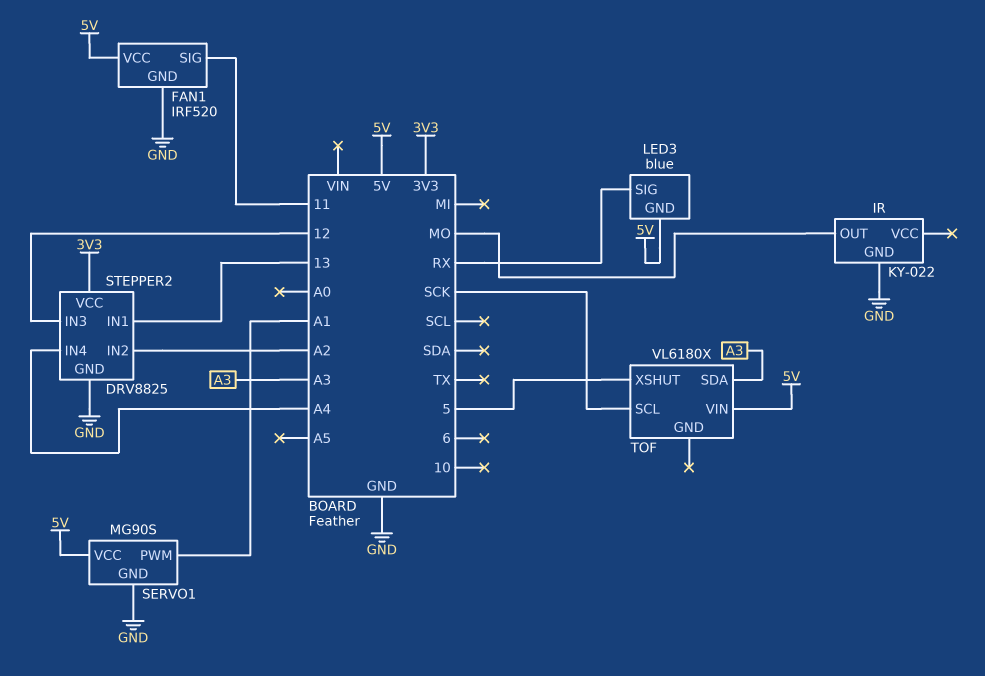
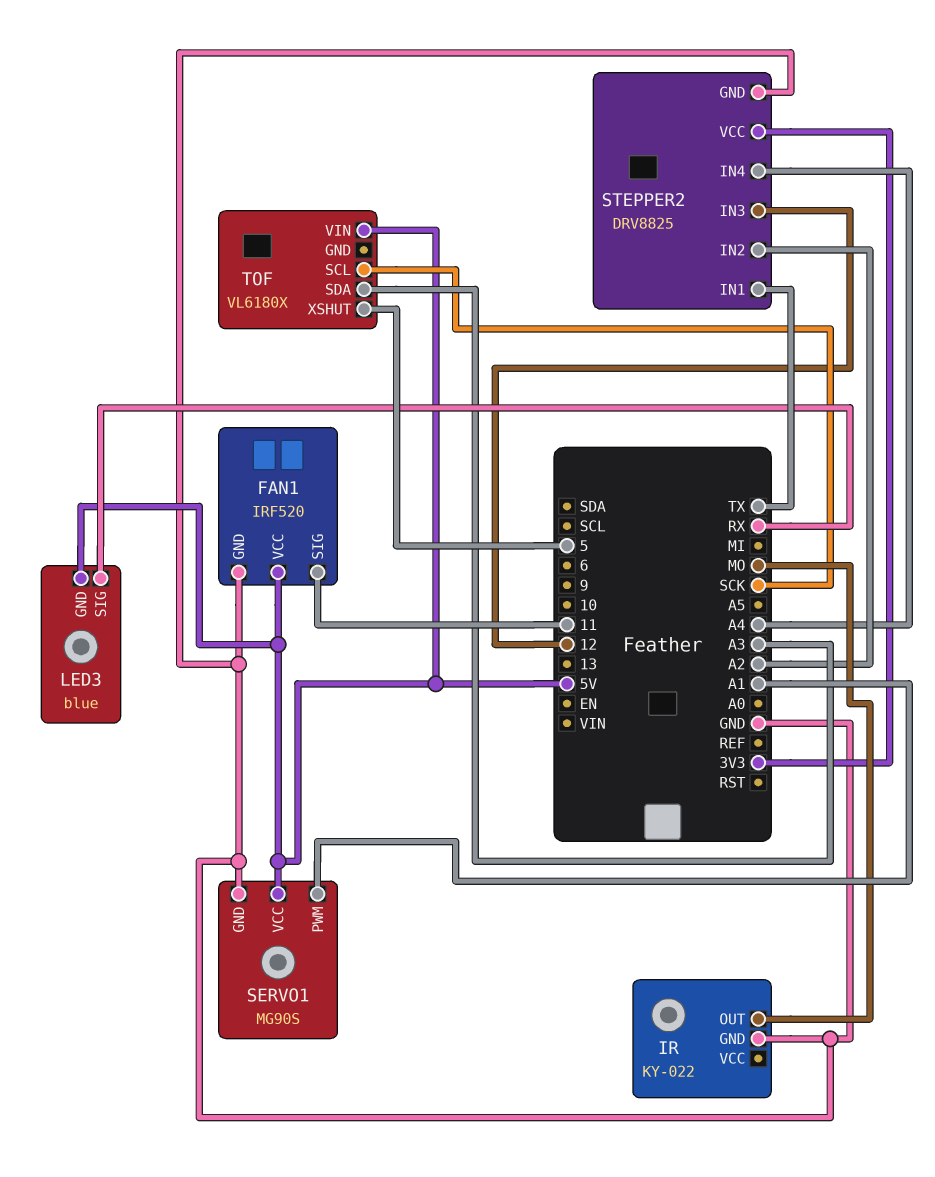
STEPPER2 pin IN1: 13 -> TX

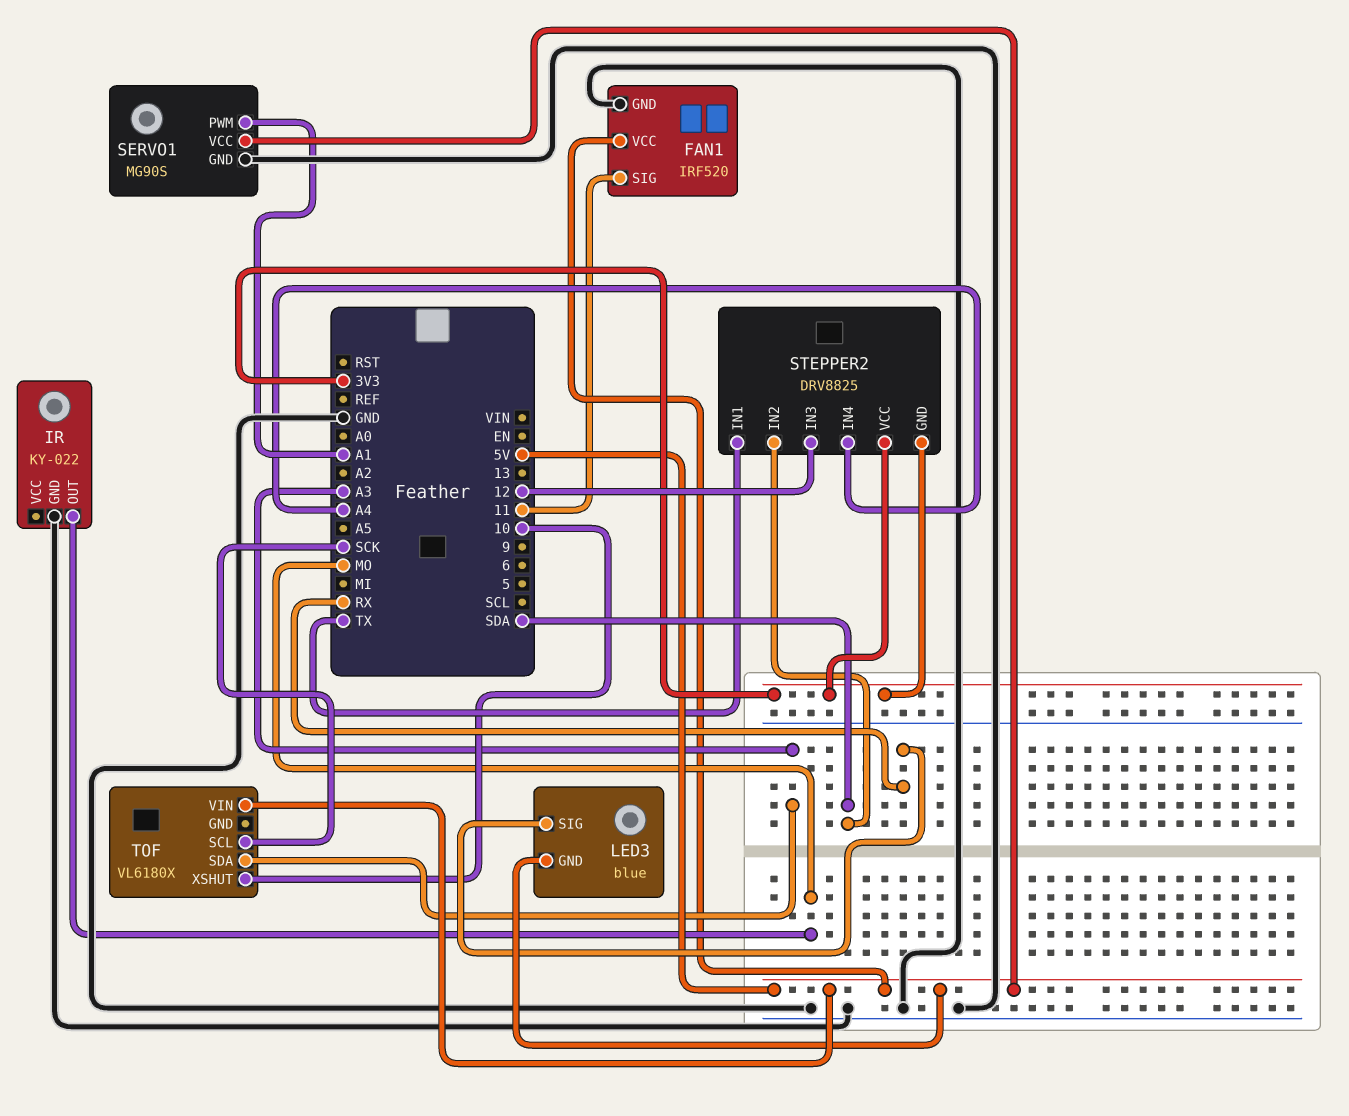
STEPPER2 pin GND: GND -> 3V3
STEPPER2 pin IN2: A2 -> SDA
TOF pin XSHUT: 5 -> 10

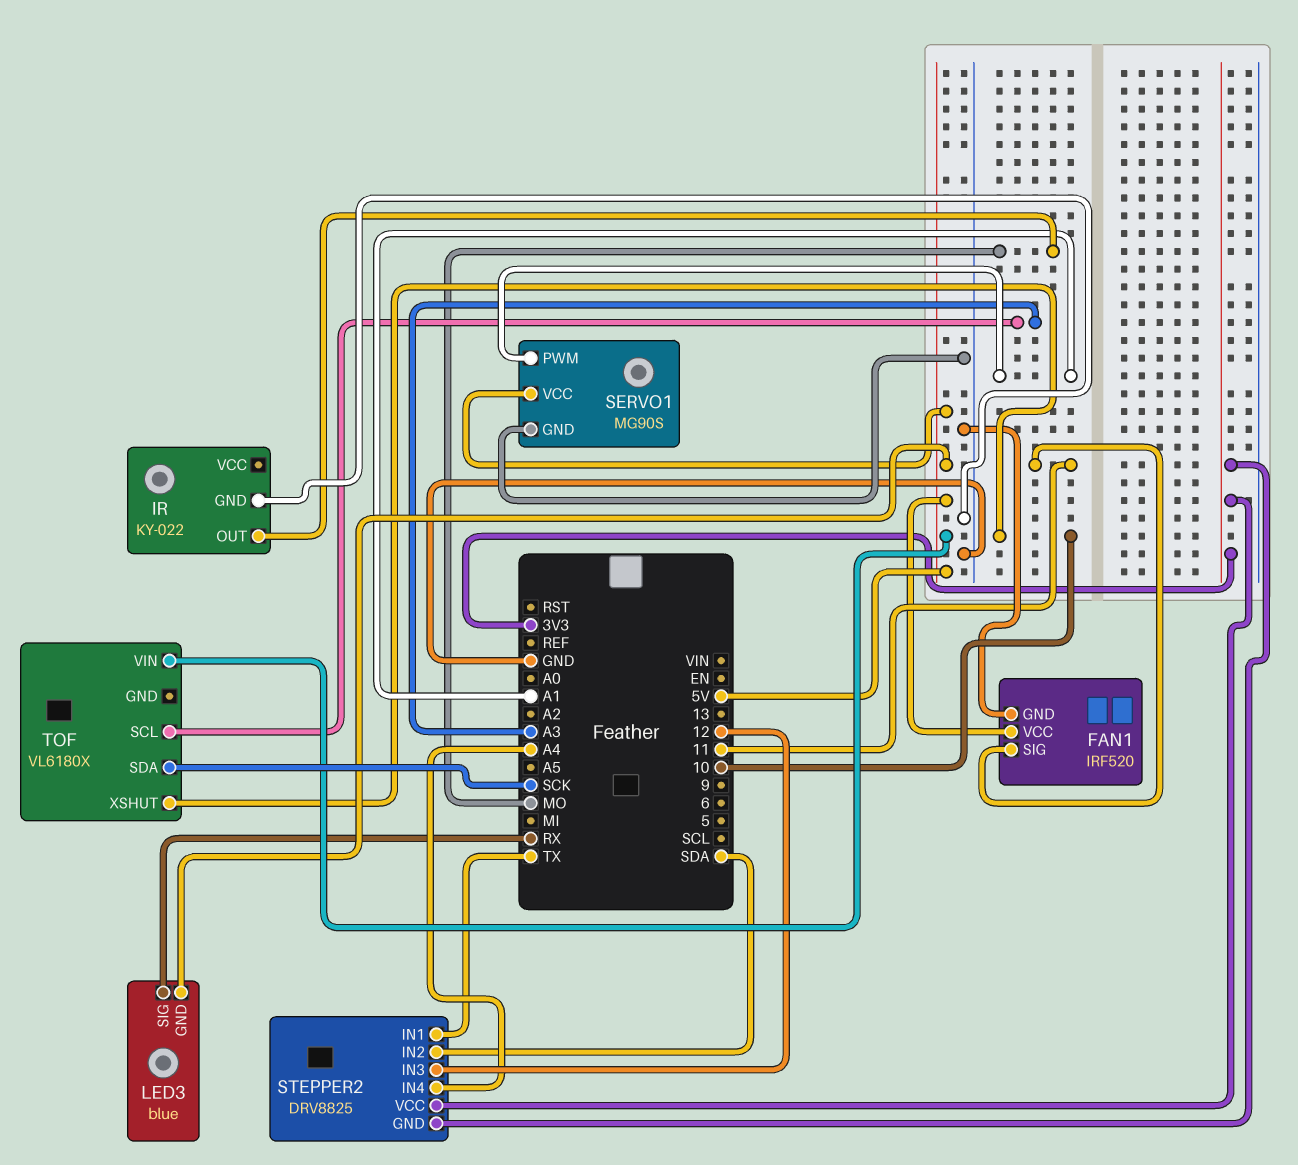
TOF pin SCL: SCK -> A3
TOF pin SDA: A3 -> SCK

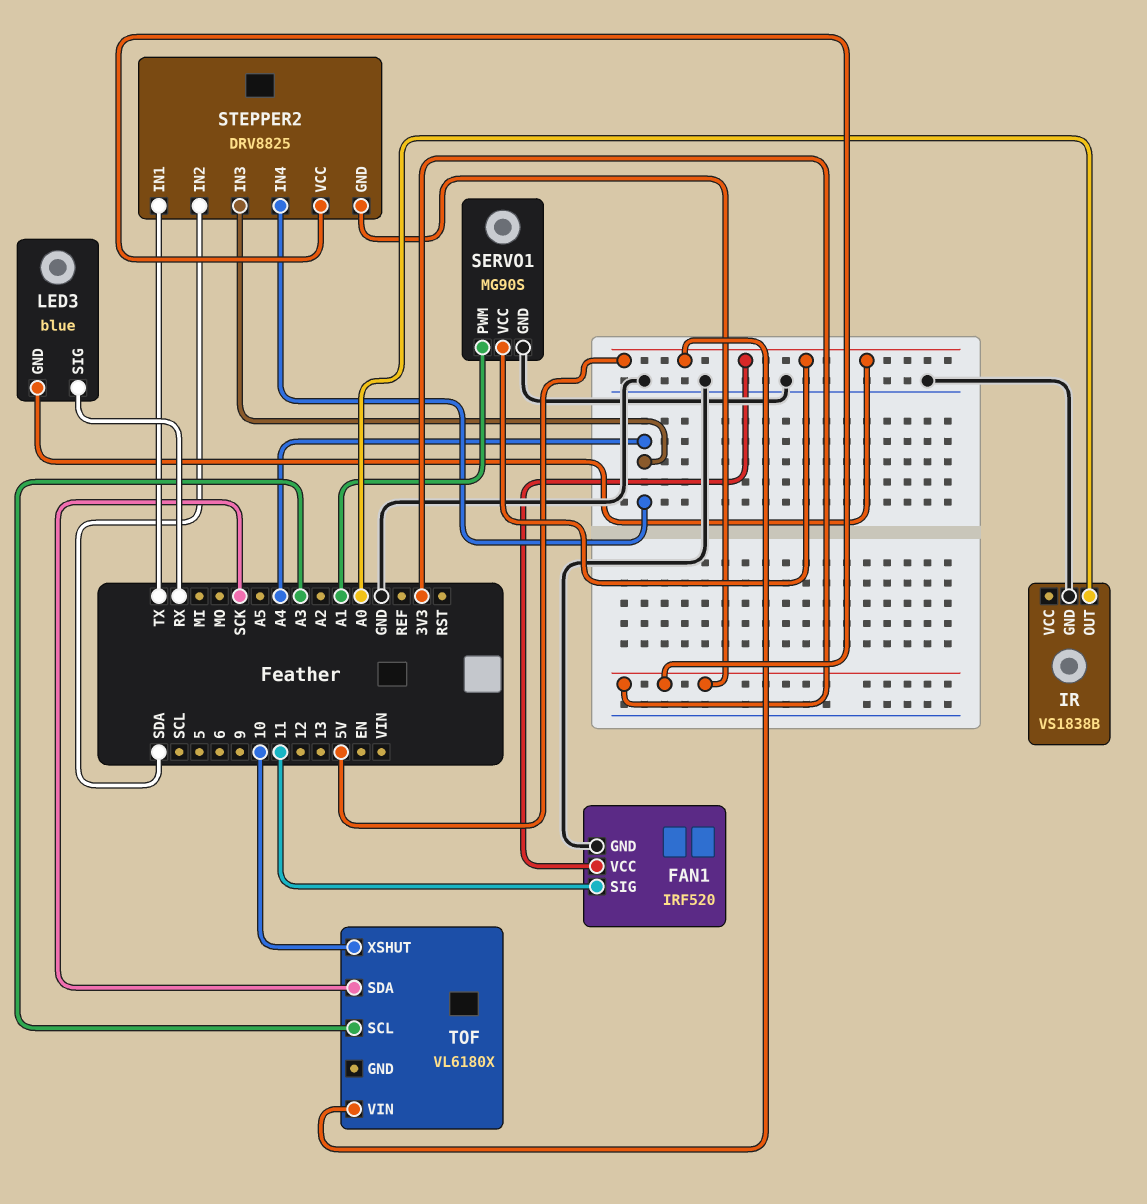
IR: KY-022 -> VS1838B
IR pin OUT: MO -> A0
STEPPER2 pin IN3: 12 -> A4

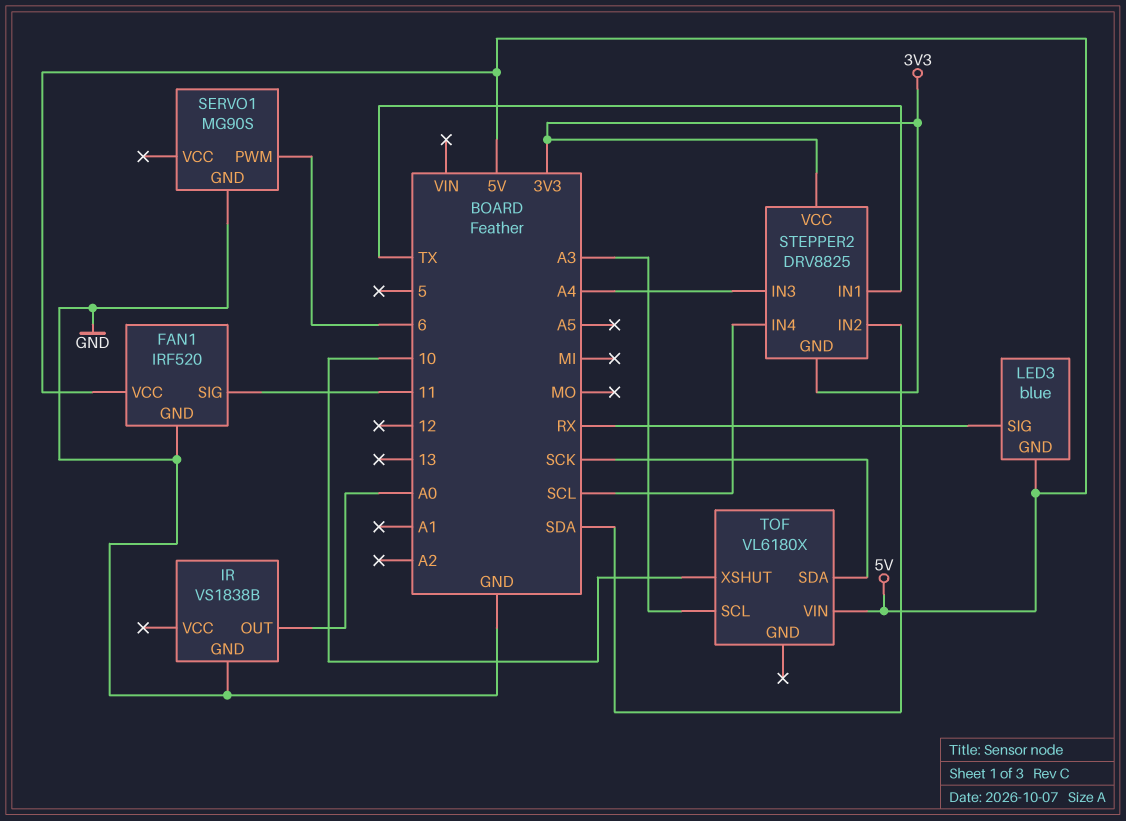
SERVO1 pin PWM: A1 -> 6
SERVO1 pin VCC: 5V -> none
STEPPER2 pin IN4: A4 -> SCL

